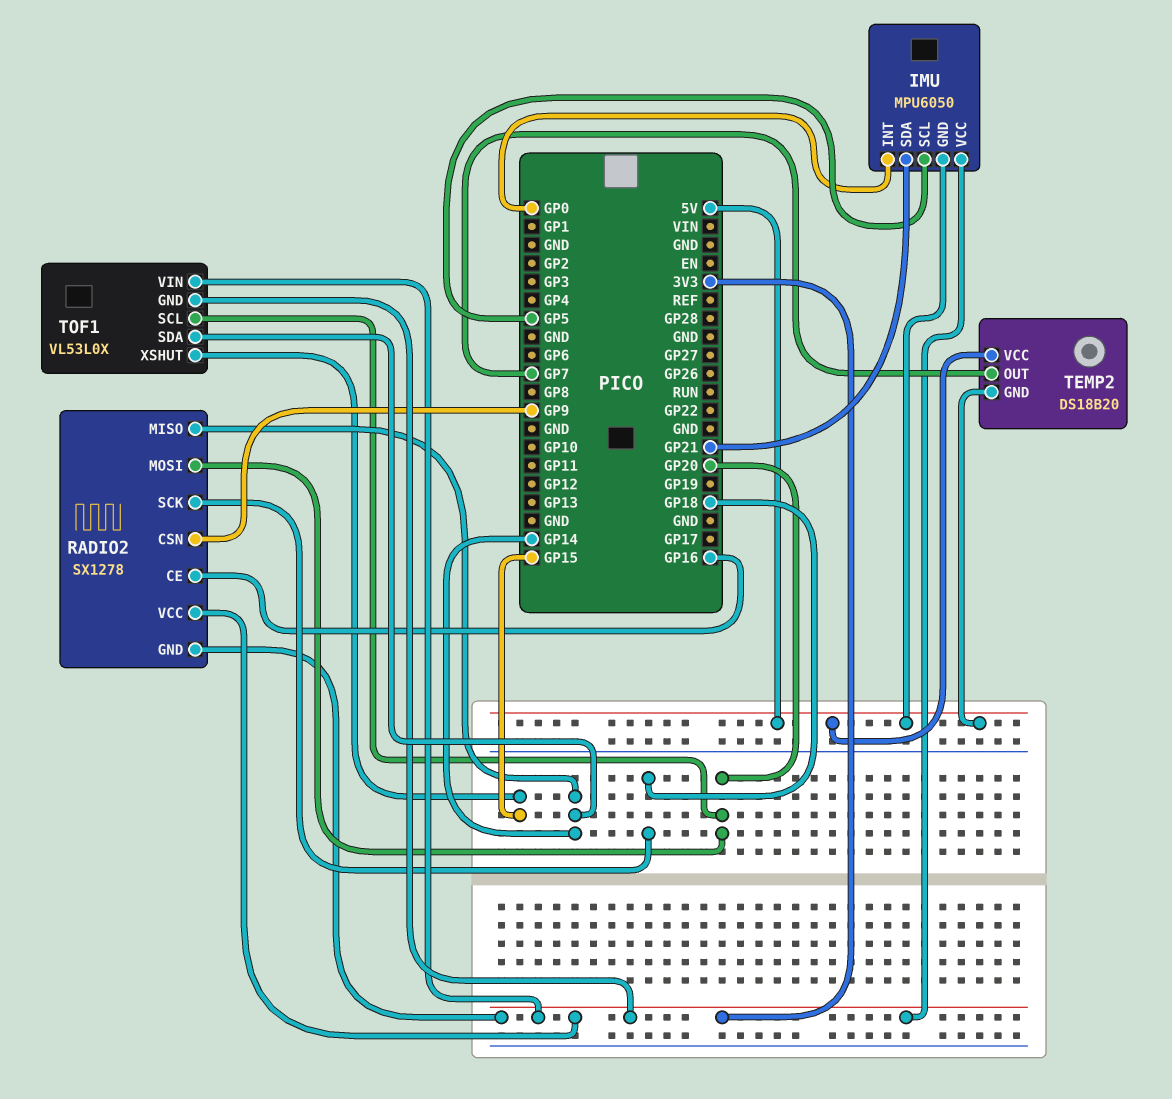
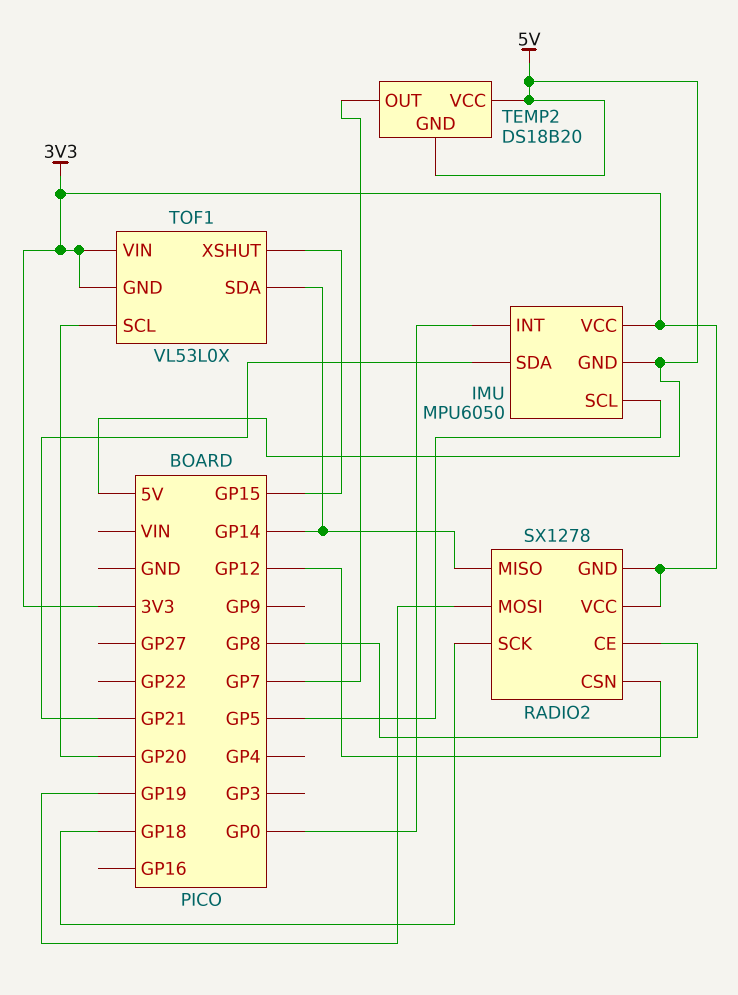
RADIO2 pin CE: GP16 -> GP8
RADIO2 pin CSN: GP9 -> GP12
RADIO2 pin MOSI: GP20 -> GP19

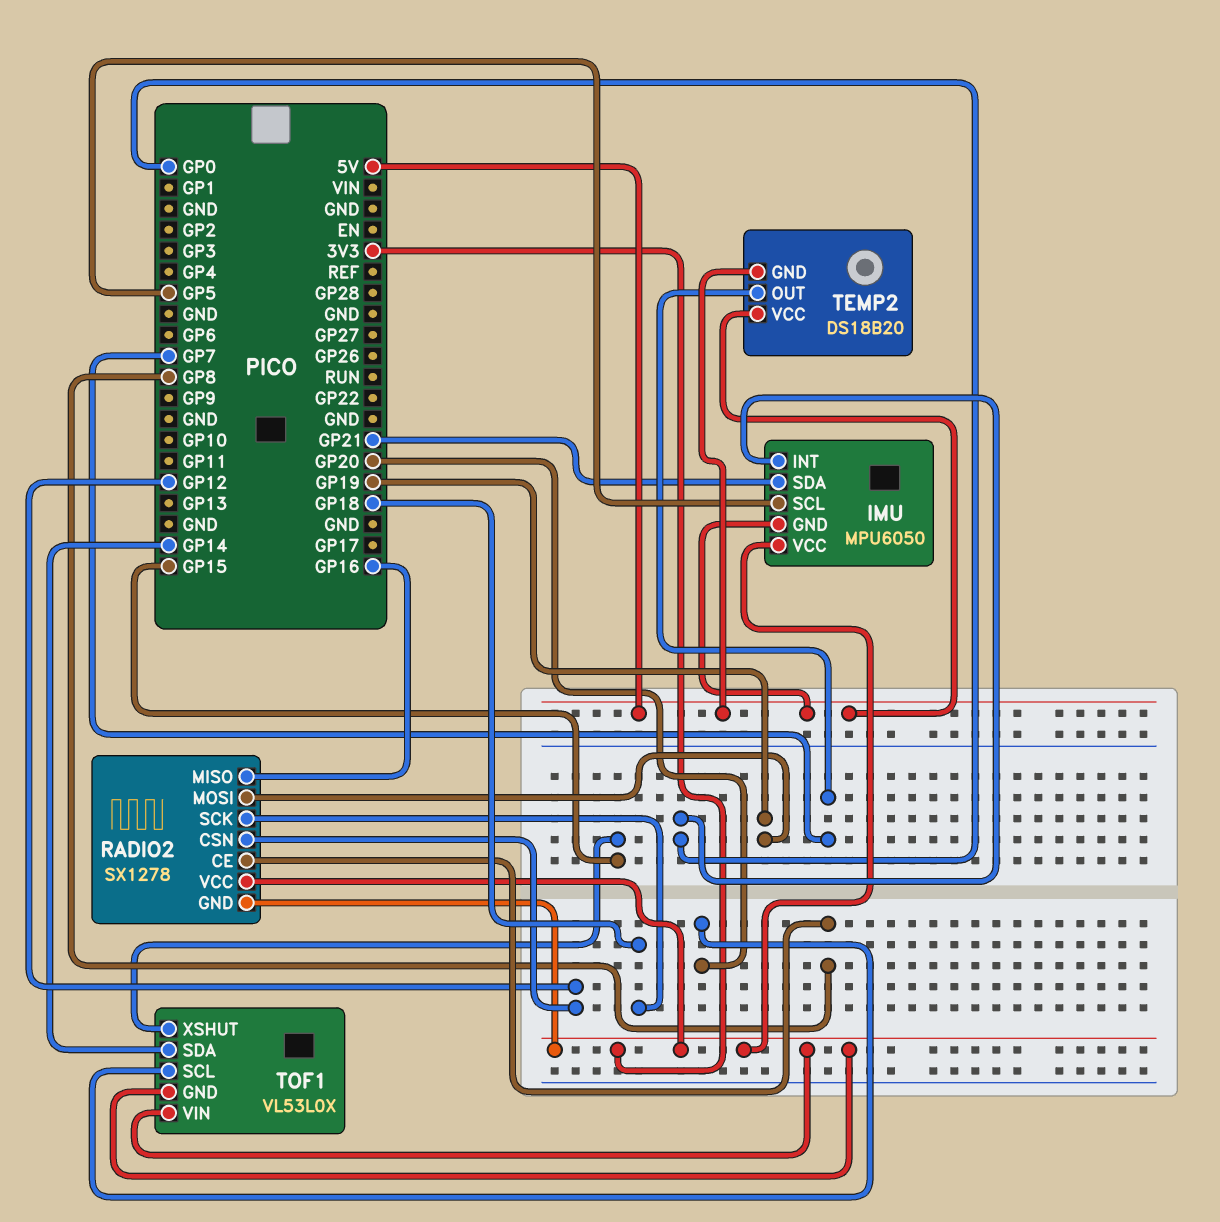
RADIO2 pin MISO: GP14 -> GP16

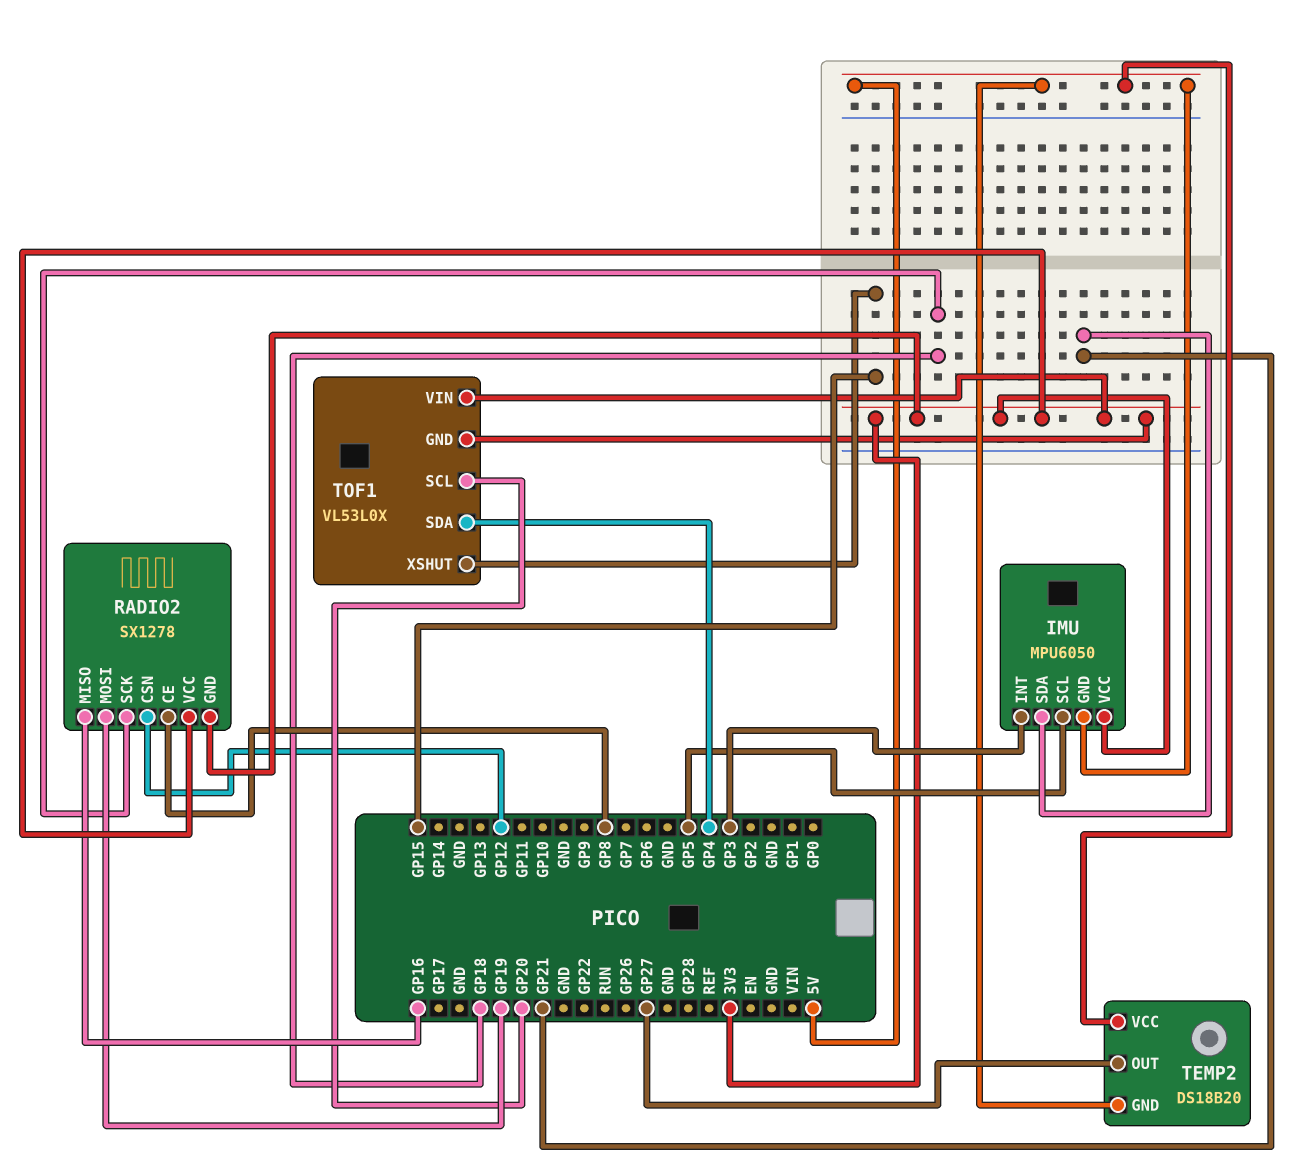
IMU pin INT: GP0 -> GP3
TEMP2 pin OUT: GP7 -> GP27
TOF1 pin SDA: GP14 -> GP4

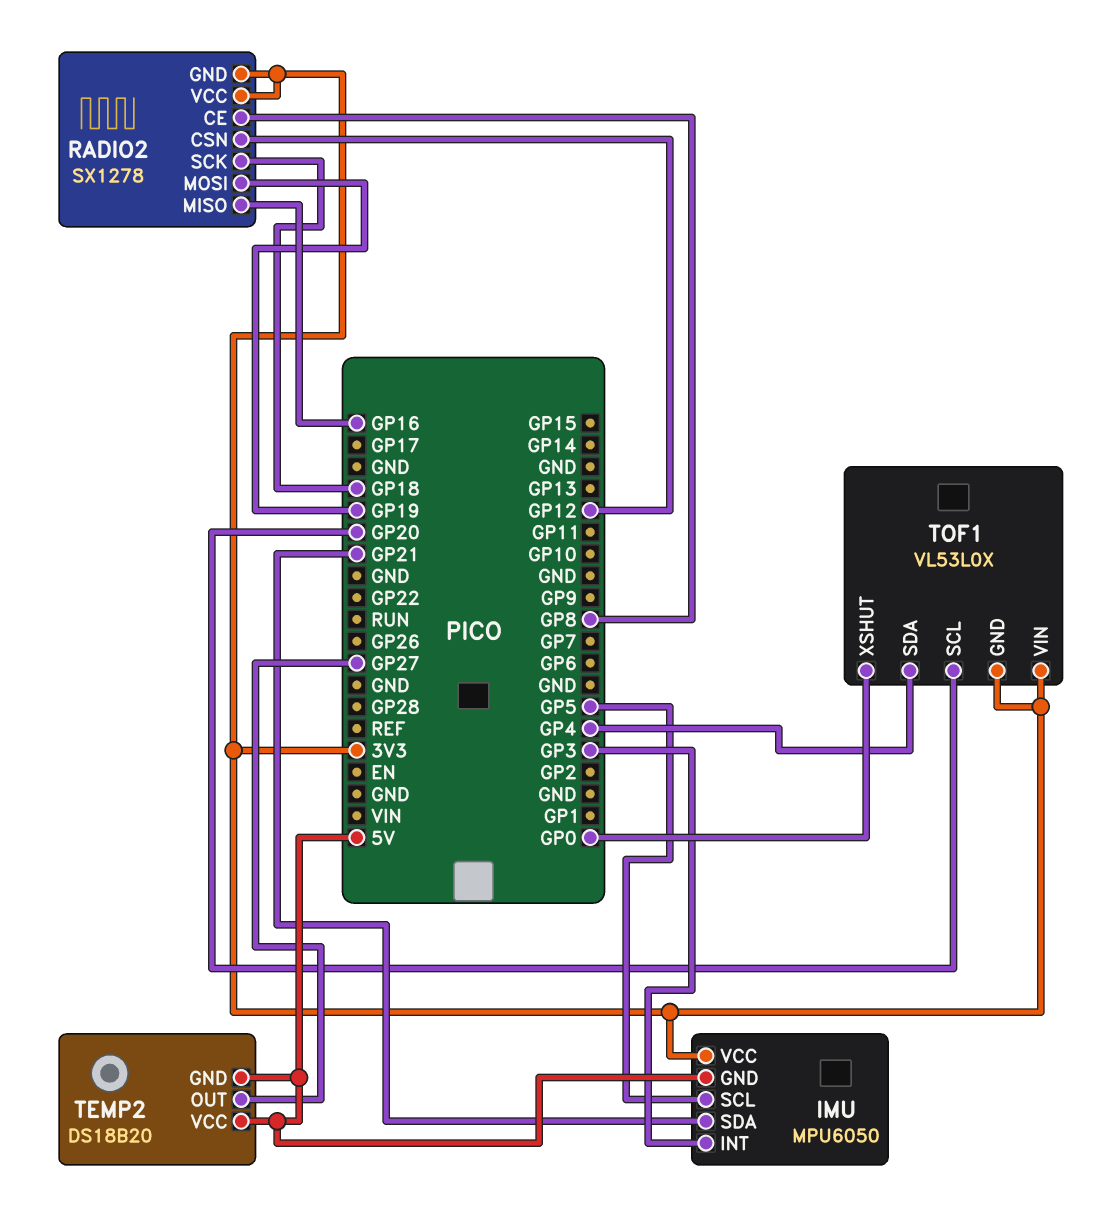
TOF1 pin XSHUT: GP15 -> GP0

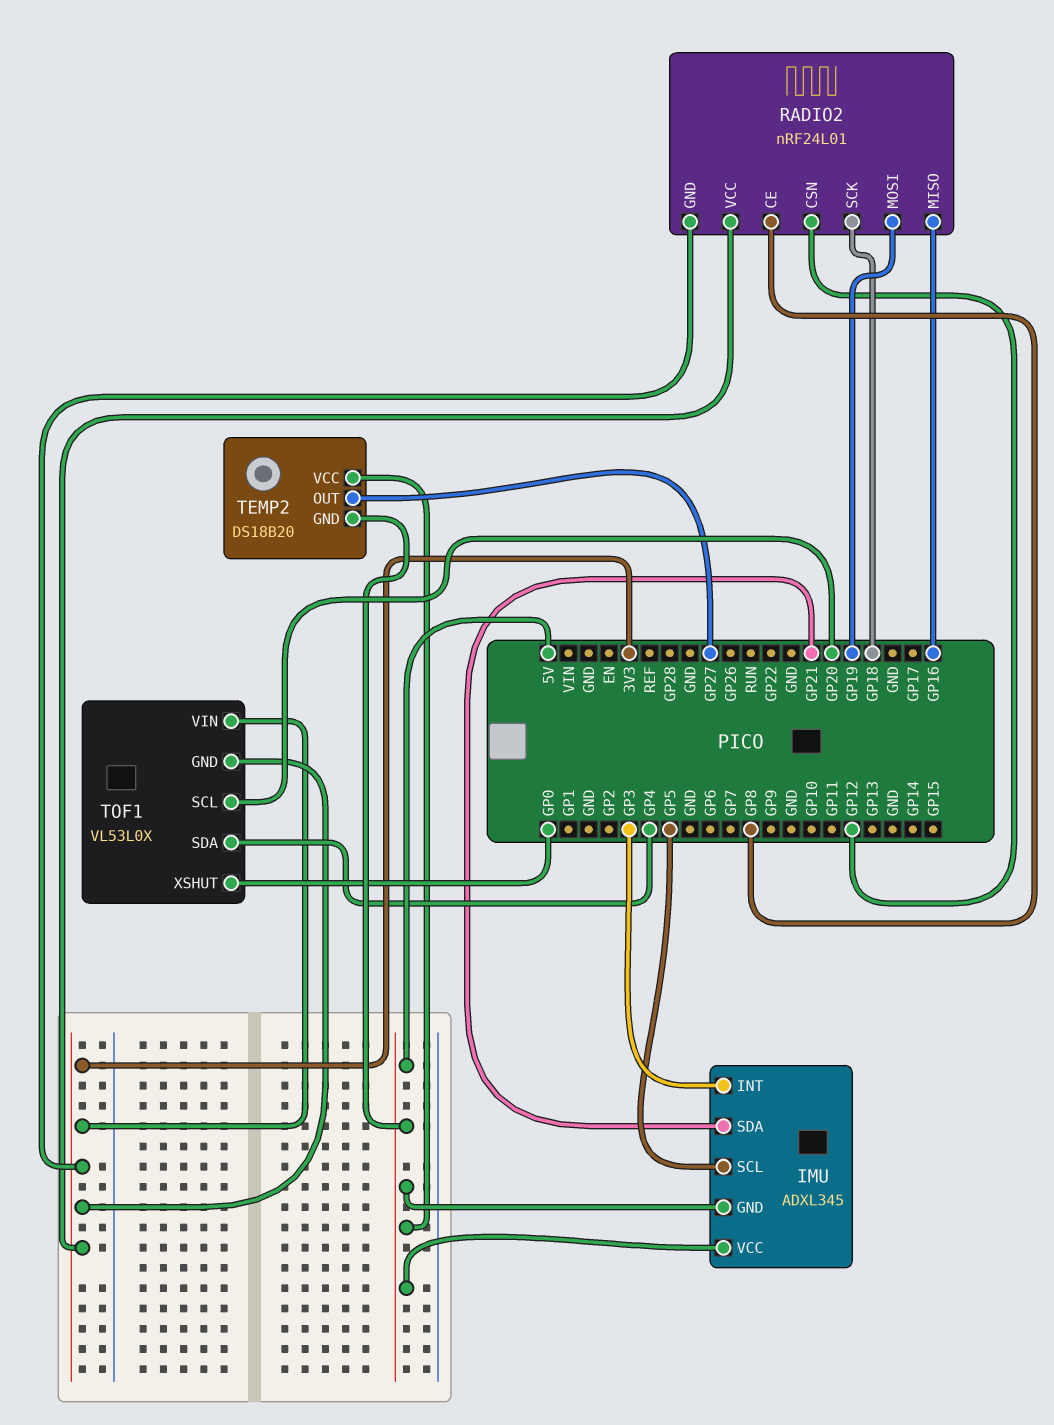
IMU: MPU6050 -> ADXL345
IMU pin VCC: 3V3 -> 5V
RADIO2: SX1278 -> nRF24L01

